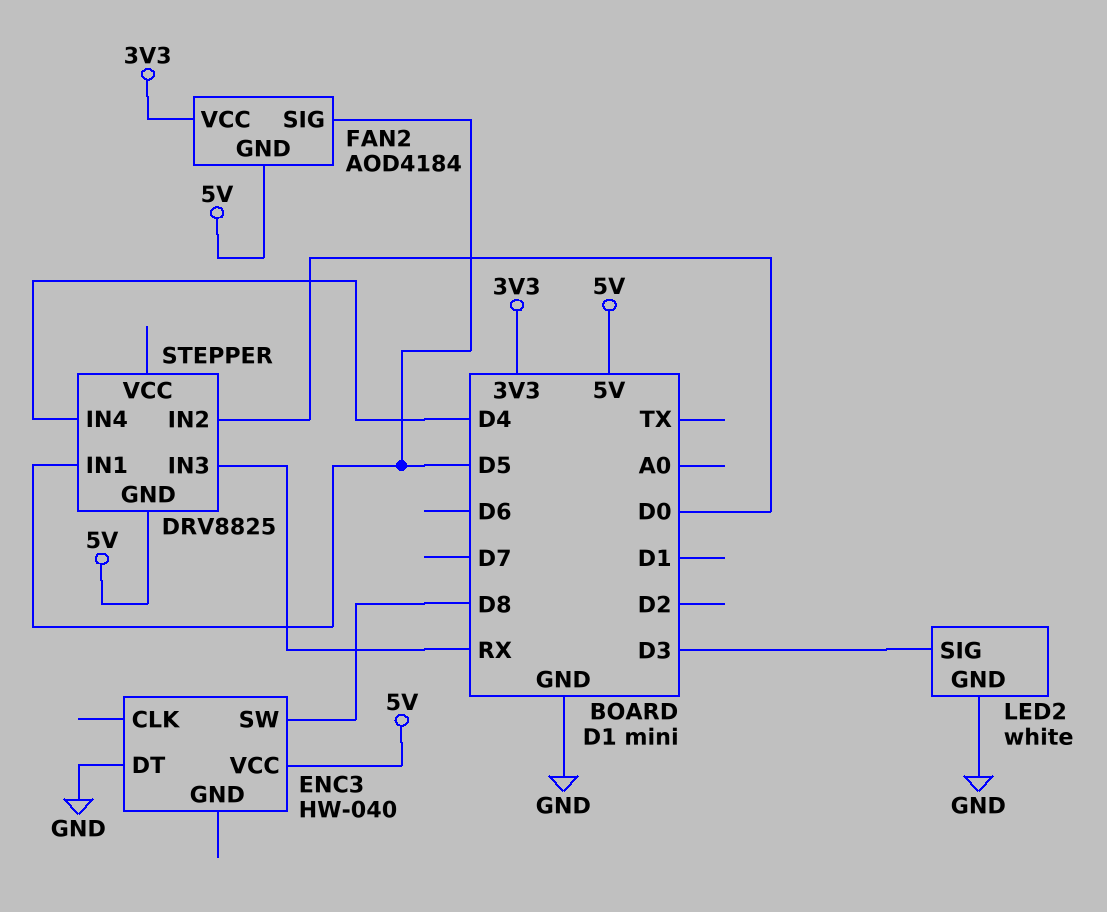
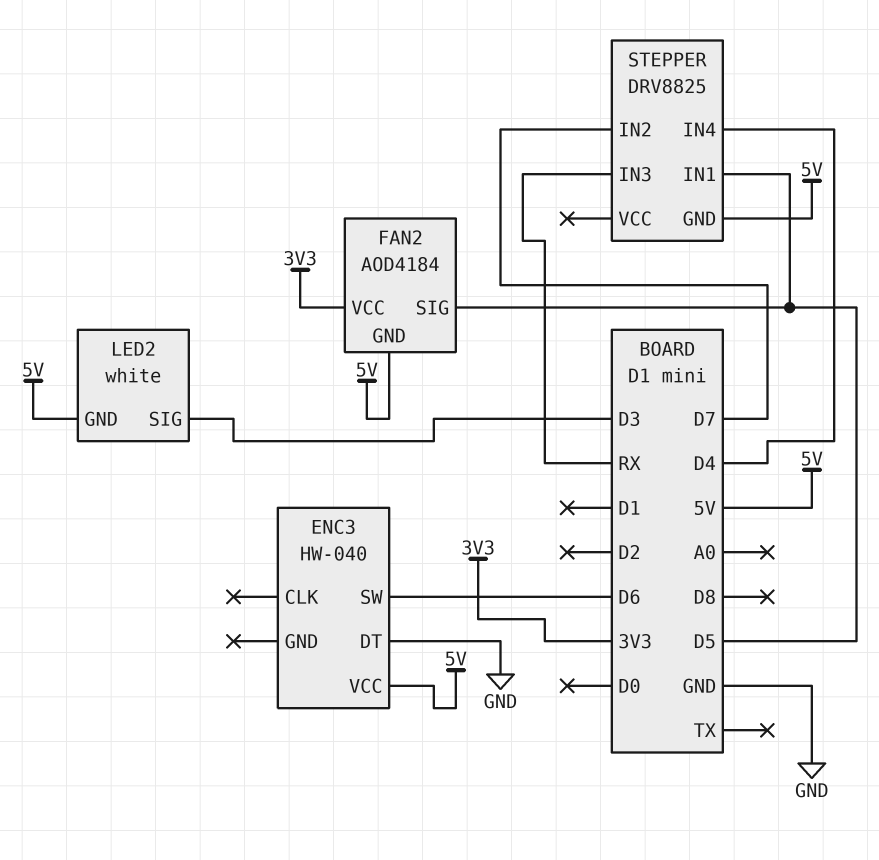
ENC3 pin SW: D8 -> D6
LED2 pin GND: GND -> 5V
STEPPER pin IN2: D0 -> D7

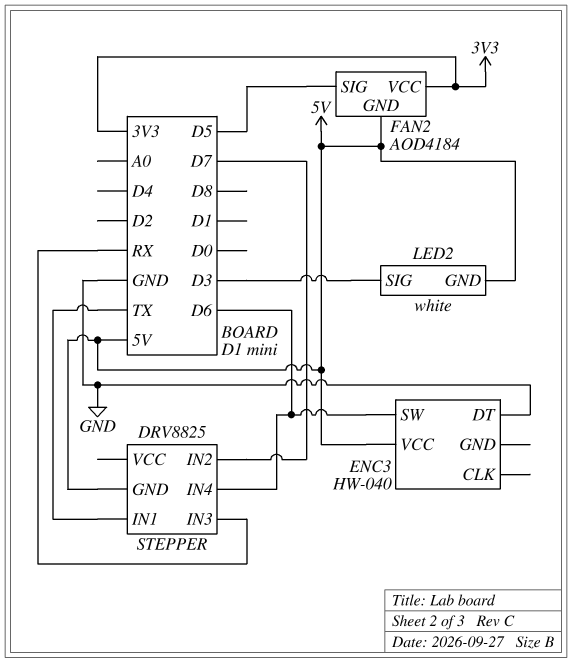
STEPPER pin IN1: D5 -> TX
STEPPER pin IN4: D4 -> D6

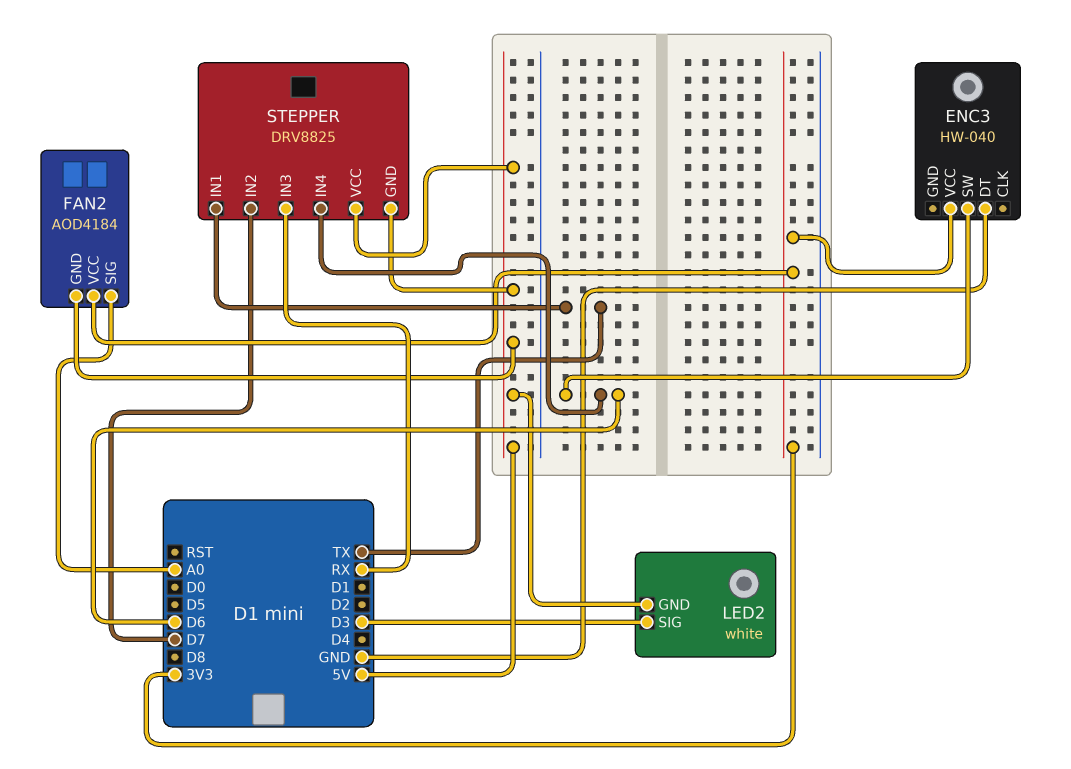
ENC3 pin VCC: 5V -> 3V3
FAN2 pin SIG: D5 -> A0
STEPPER pin VCC: none -> 5V

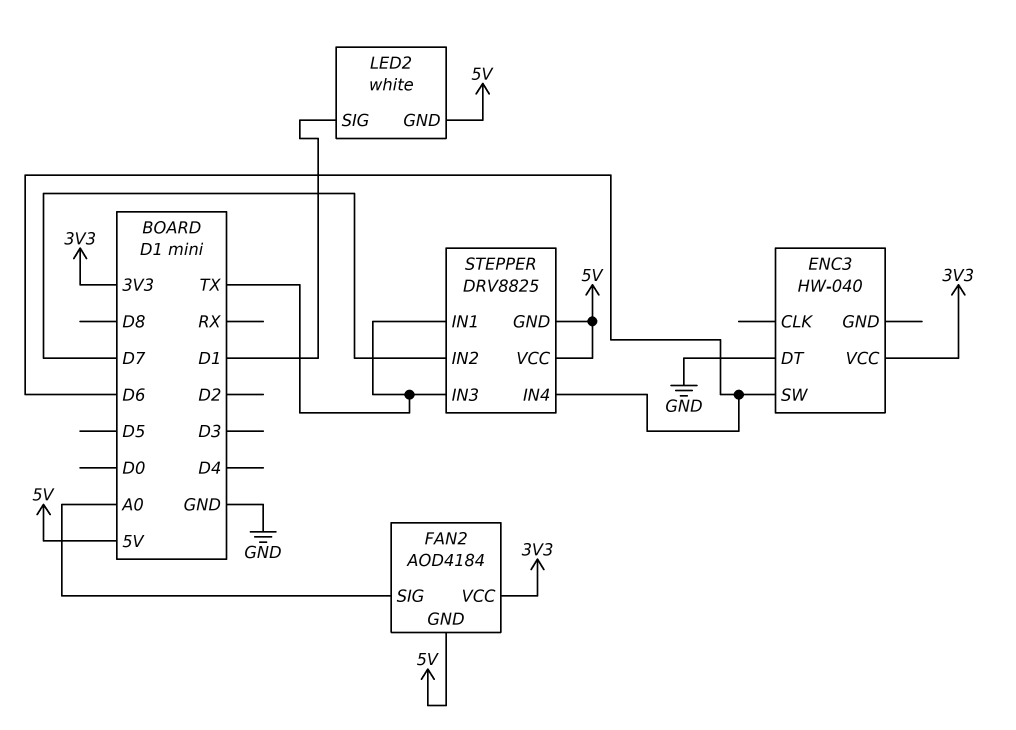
LED2 pin SIG: D3 -> D1
STEPPER pin IN3: RX -> TX

